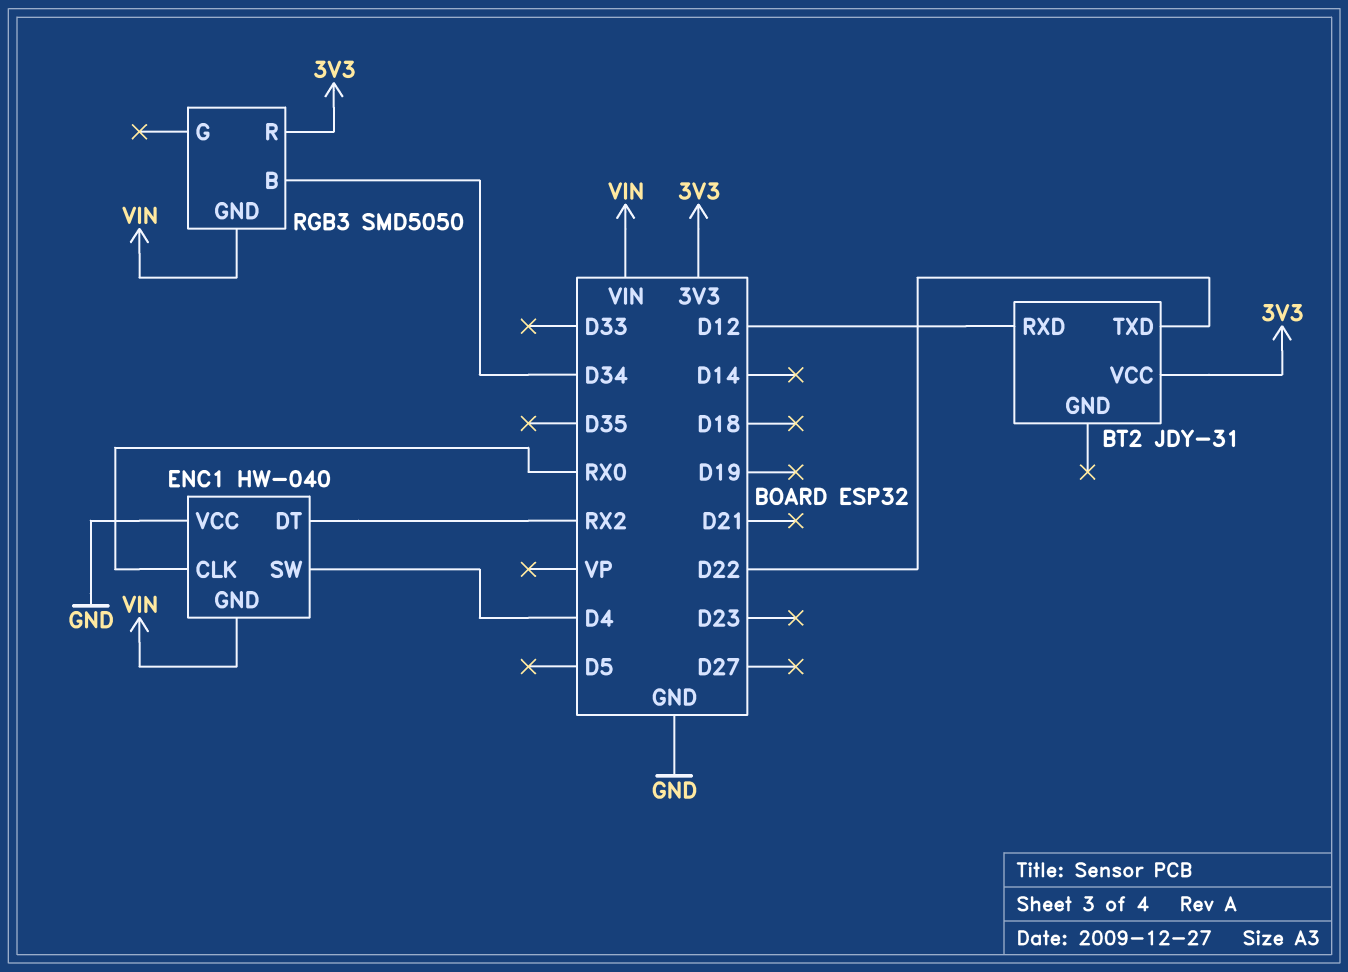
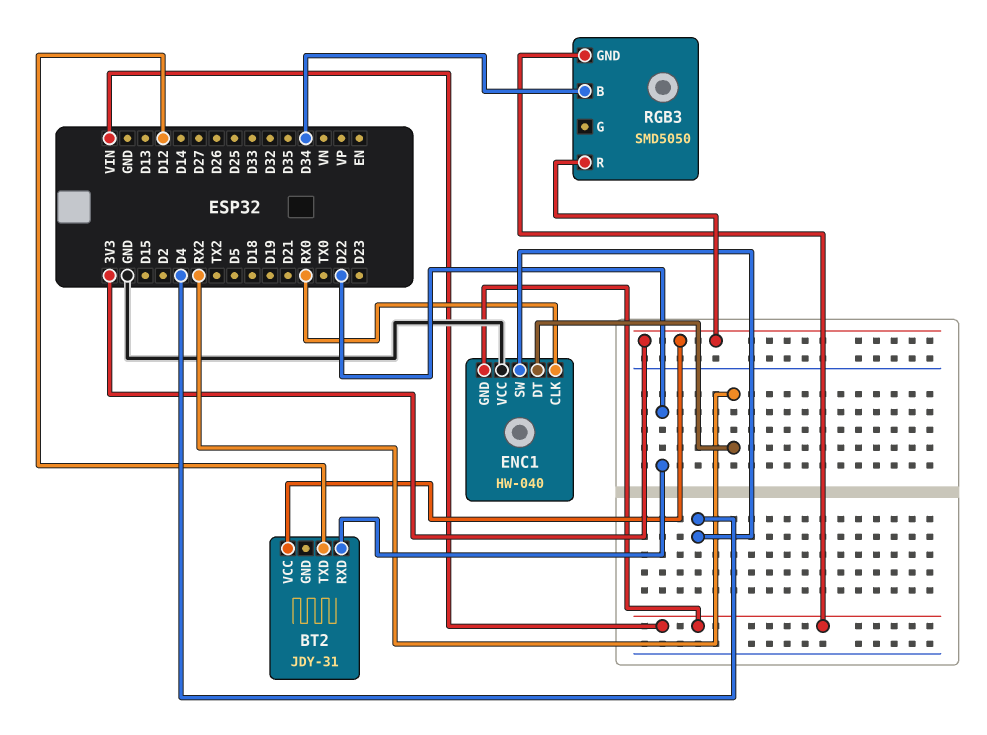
BT2 pin RXD: D12 -> D22
BT2 pin TXD: D22 -> D12

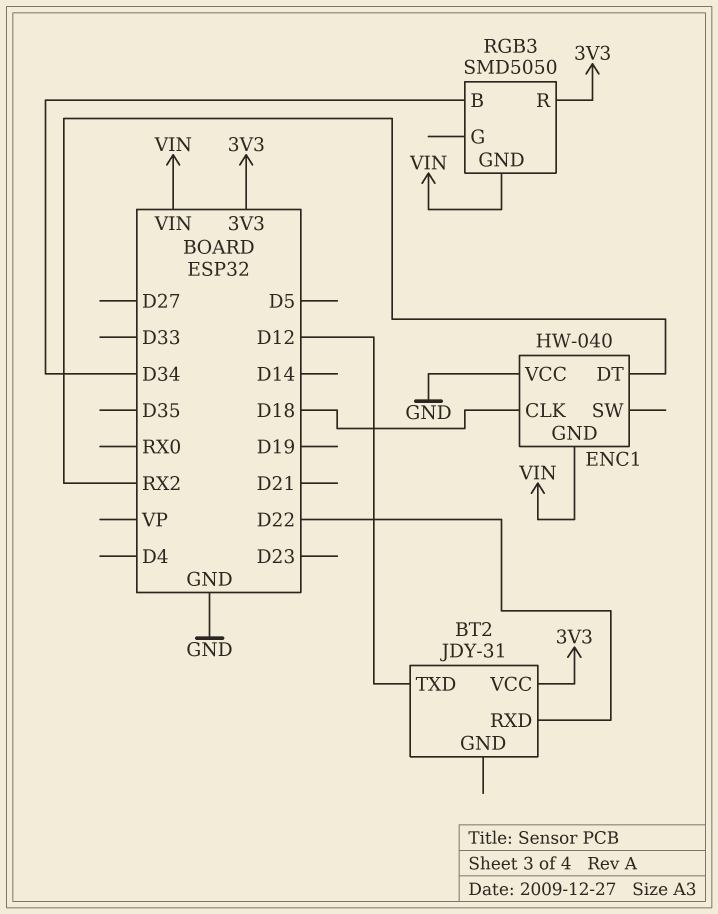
ENC1 pin CLK: RX0 -> D18
ENC1 pin SW: D4 -> none

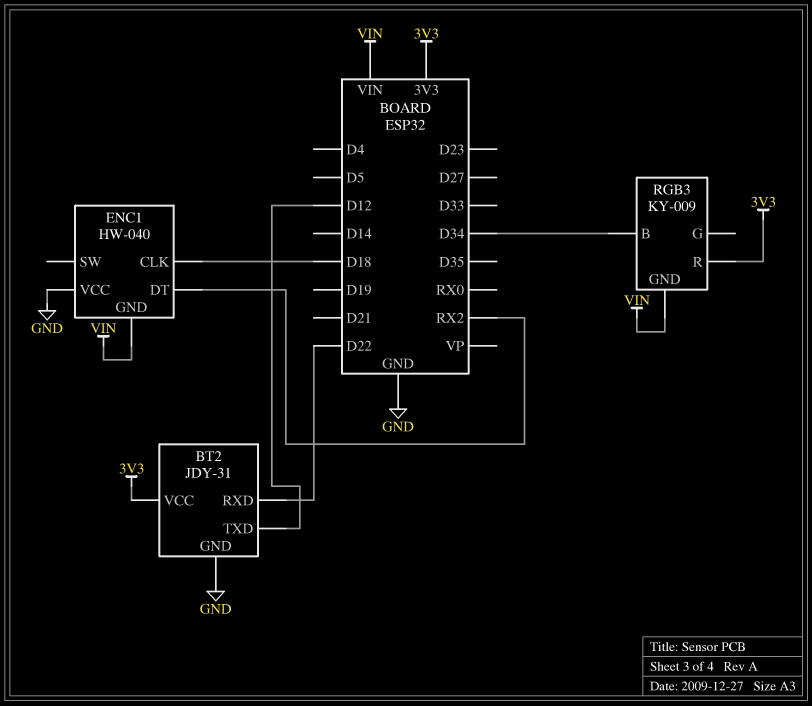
BT2 pin GND: none -> GND
RGB3: SMD5050 -> KY-009

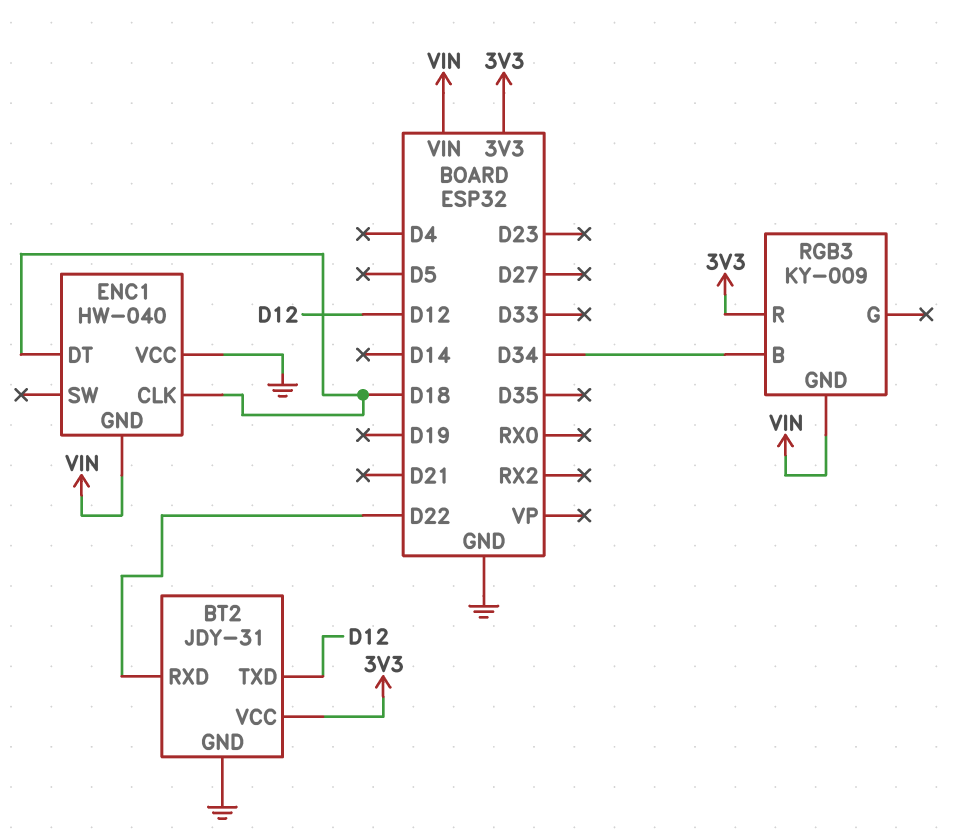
ENC1 pin DT: RX2 -> D18

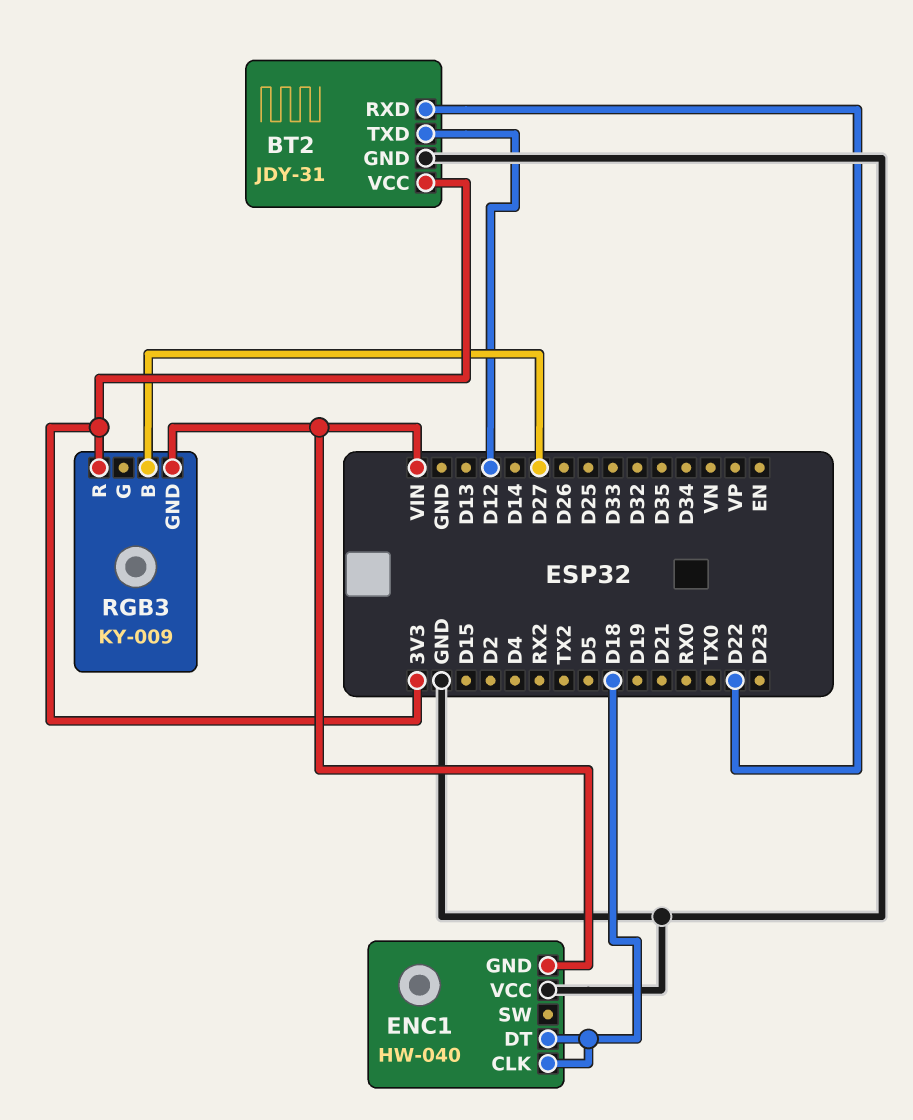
RGB3 pin B: D34 -> D27

